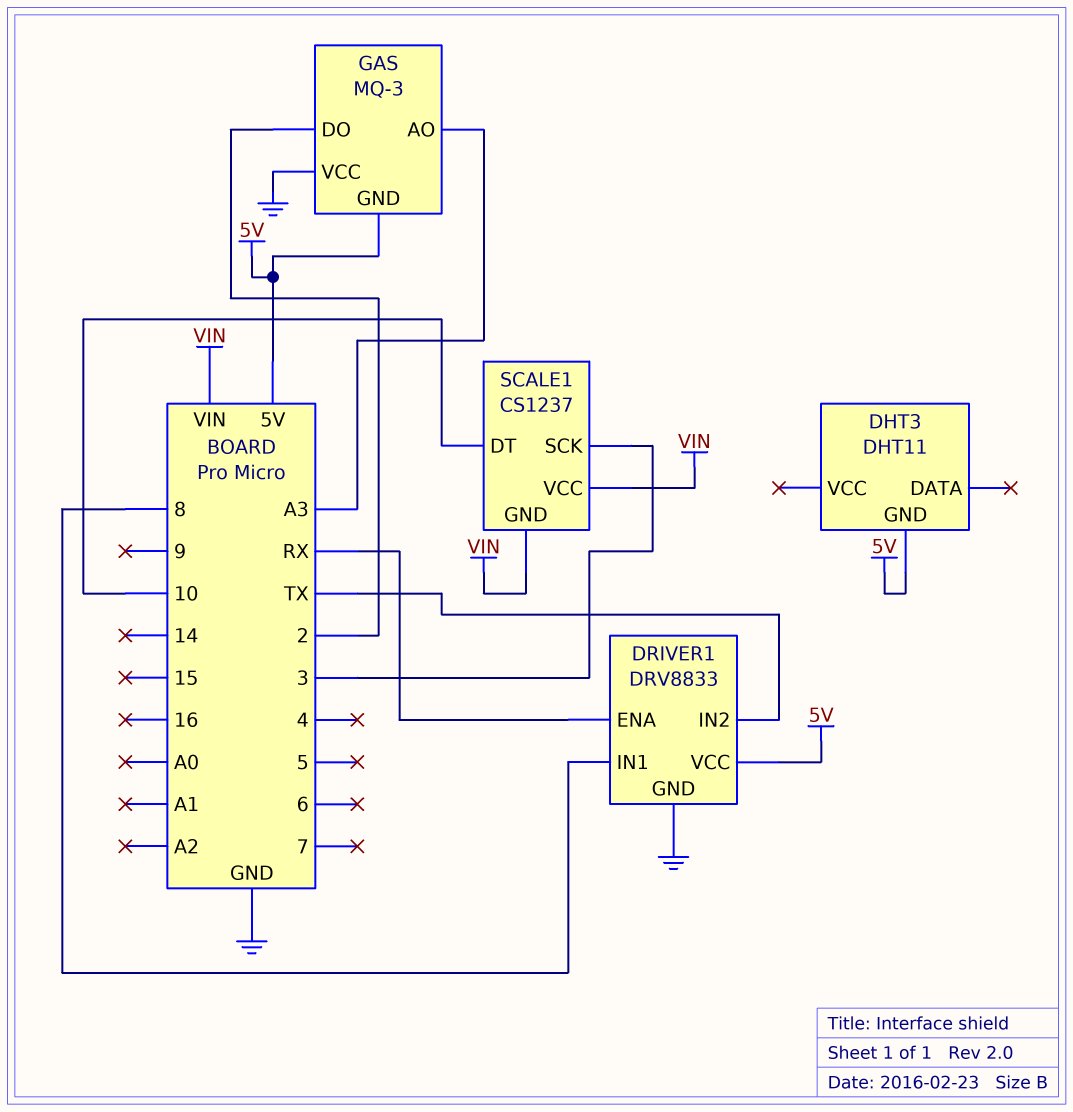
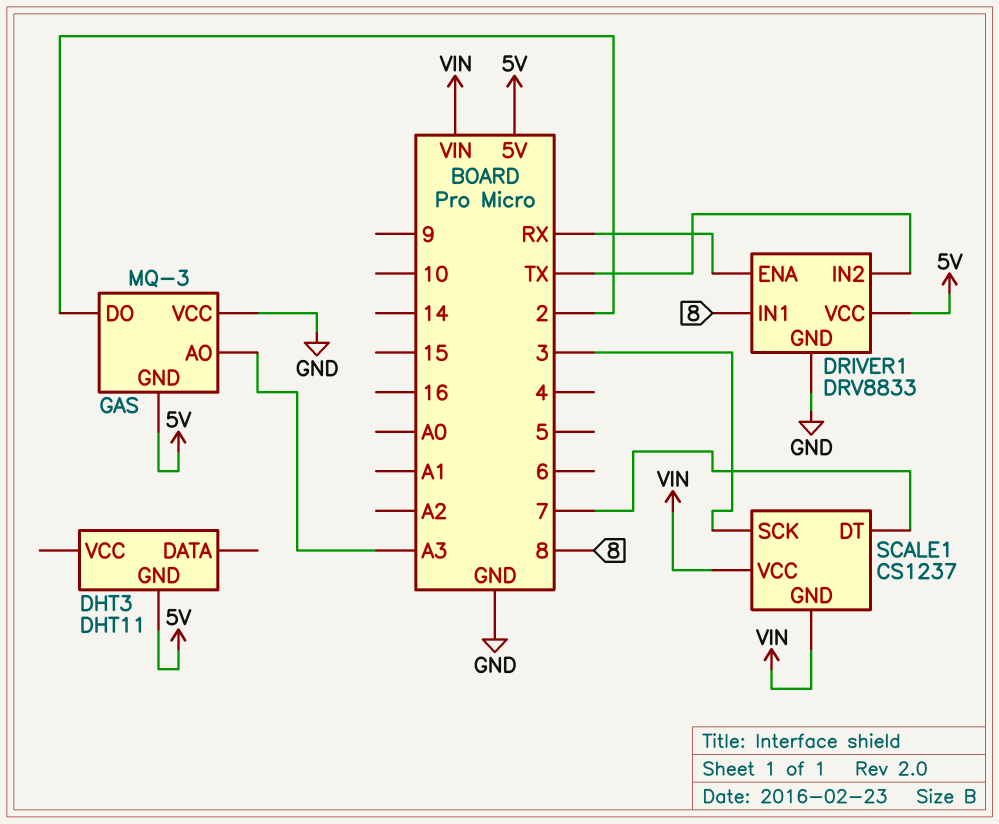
SCALE1 pin DT: 10 -> 7

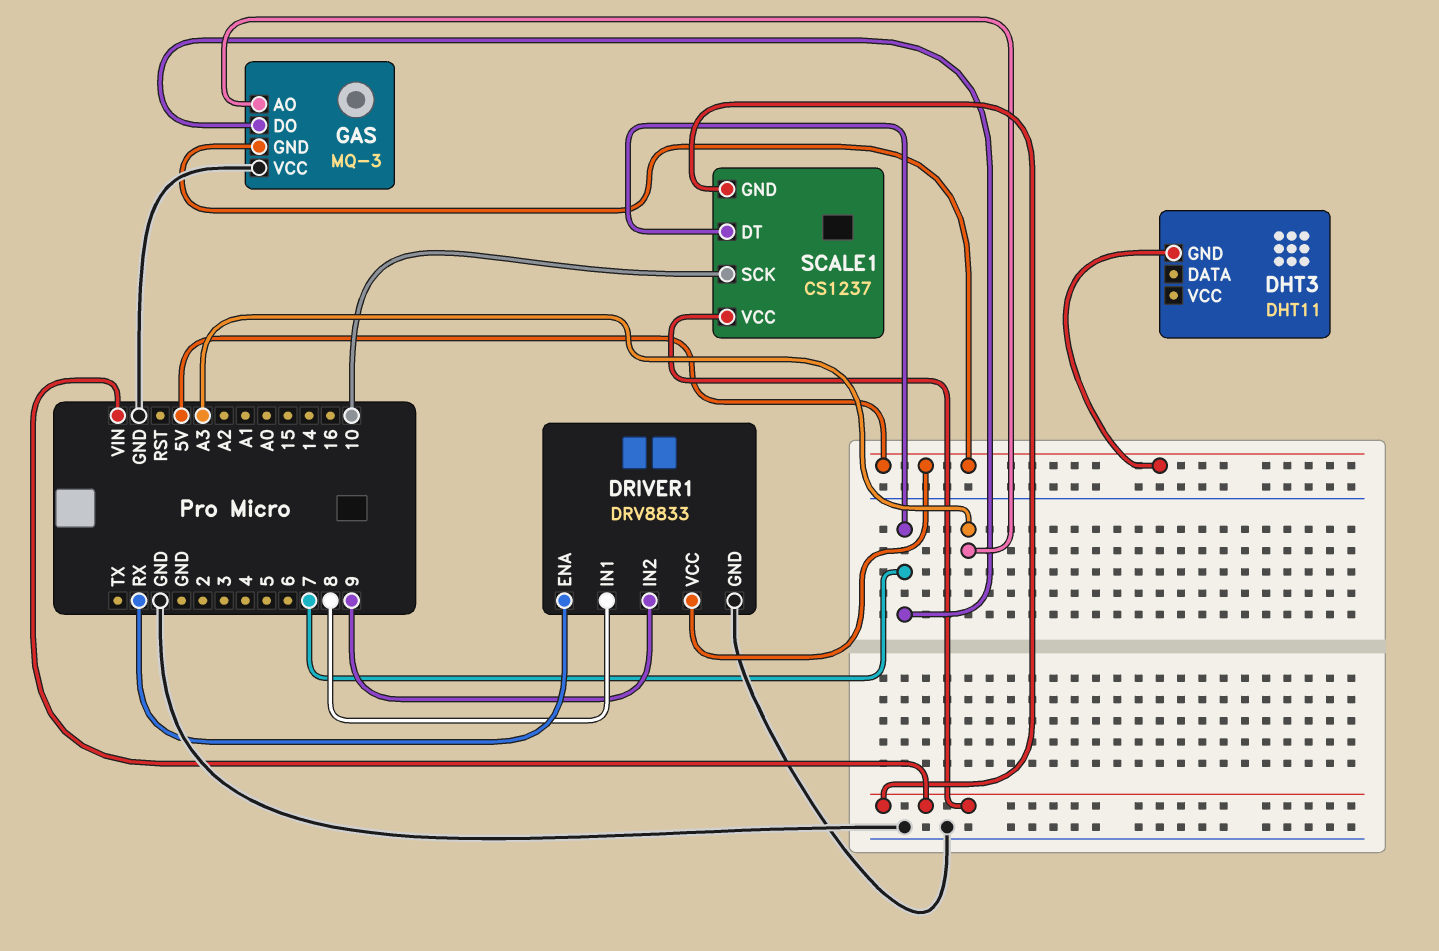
DRIVER1 pin IN2: TX -> 9
GAS pin DO: 2 -> 7
SCALE1 pin SCK: 3 -> 10

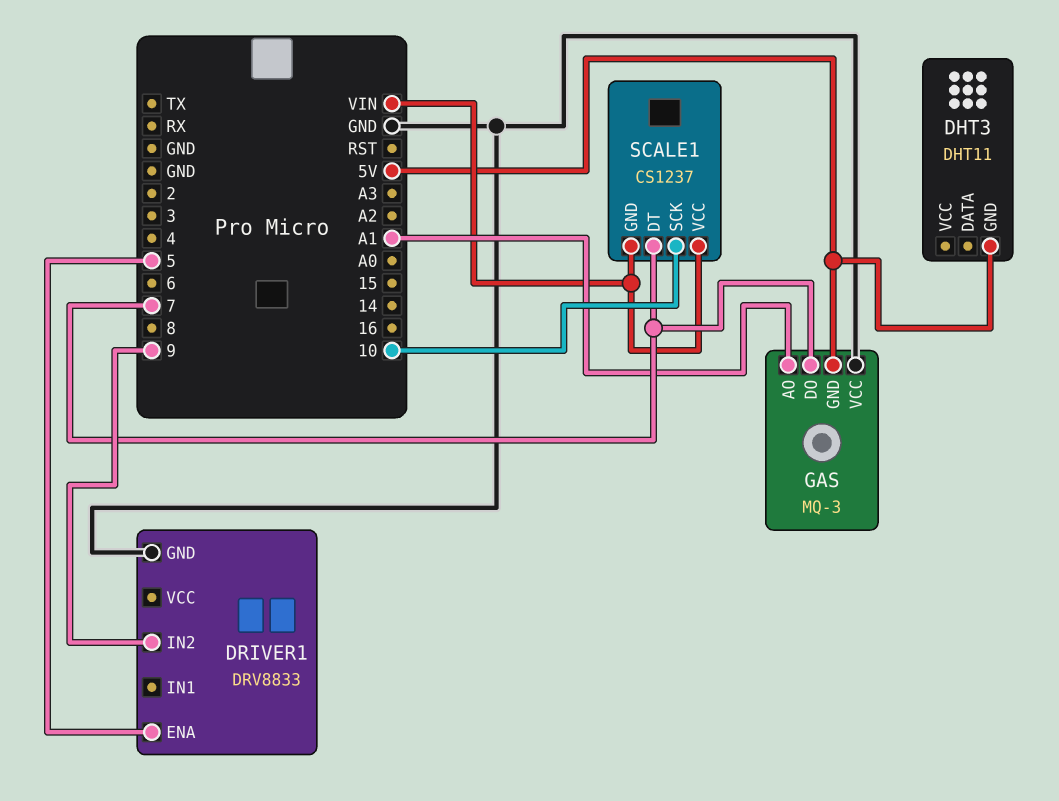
DRIVER1 pin ENA: RX -> 5
DRIVER1 pin IN1: 8 -> none
DRIVER1 pin VCC: 5V -> none
GAS pin AO: A3 -> A1

